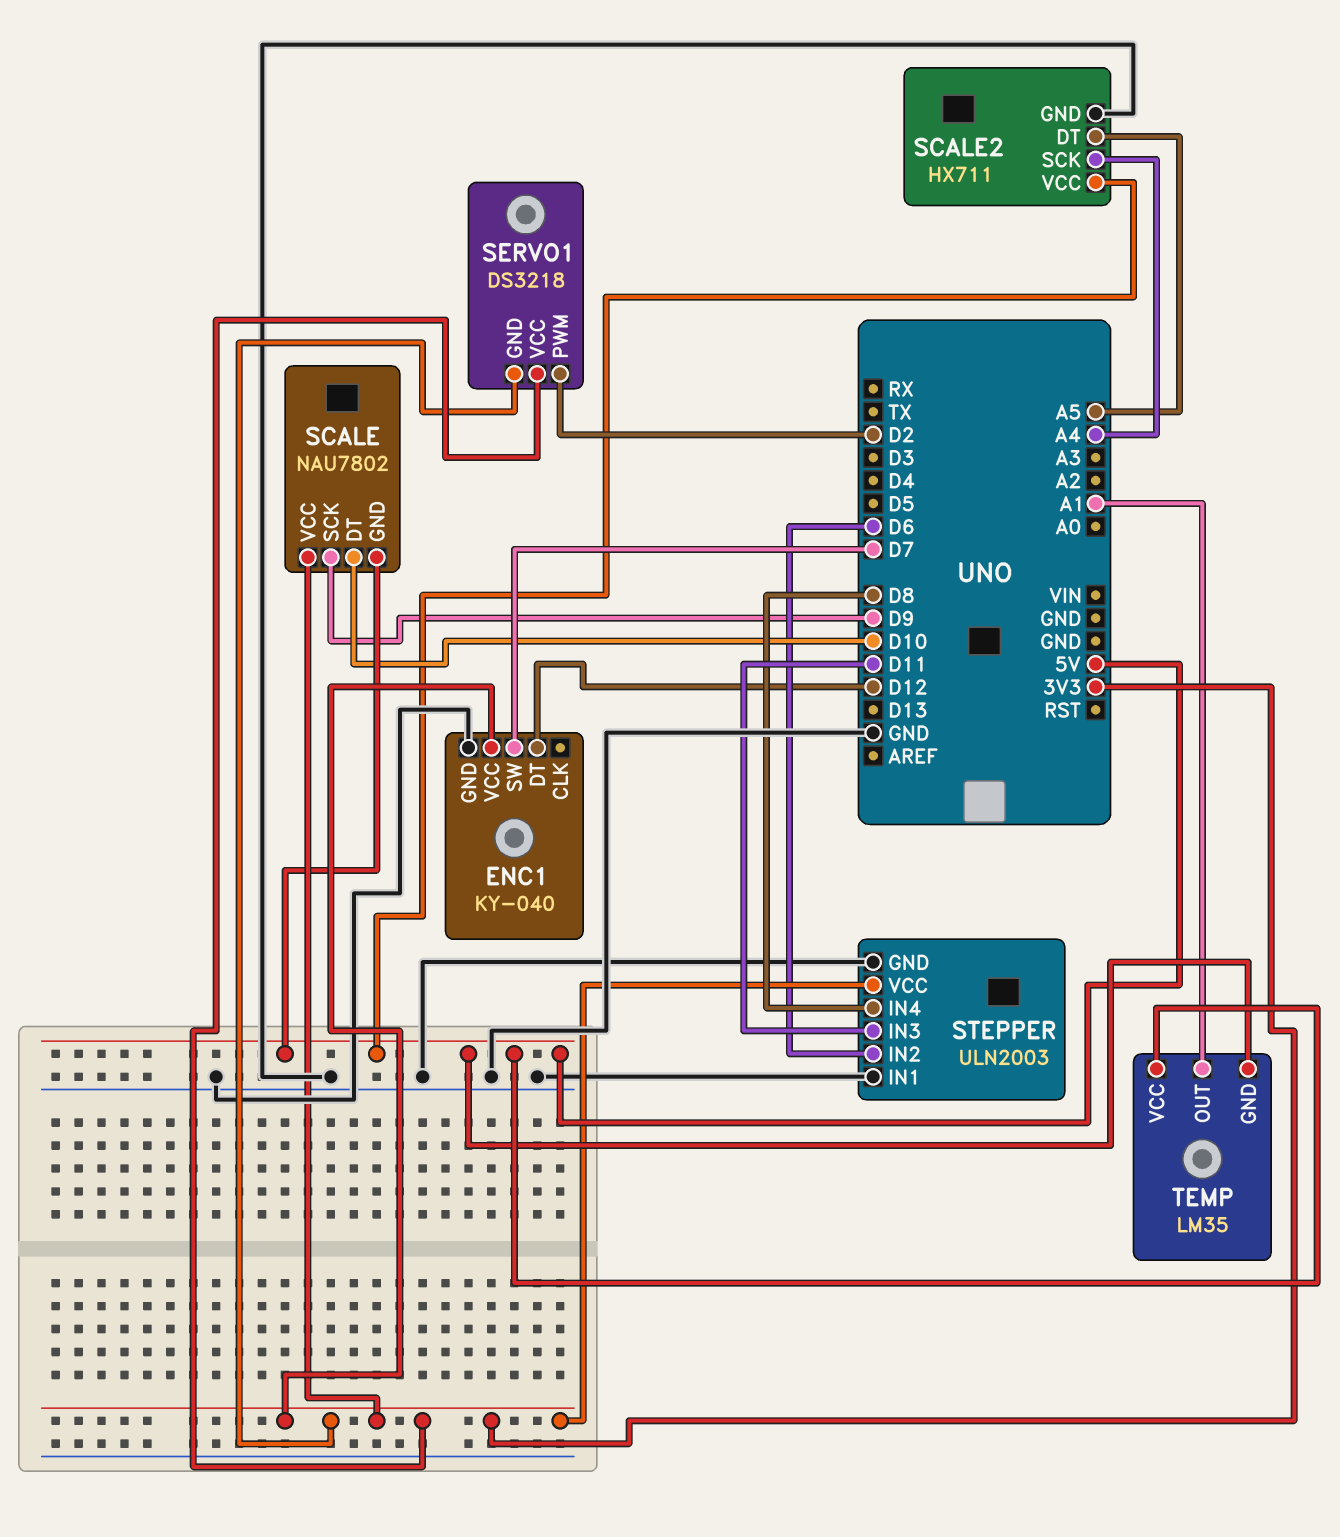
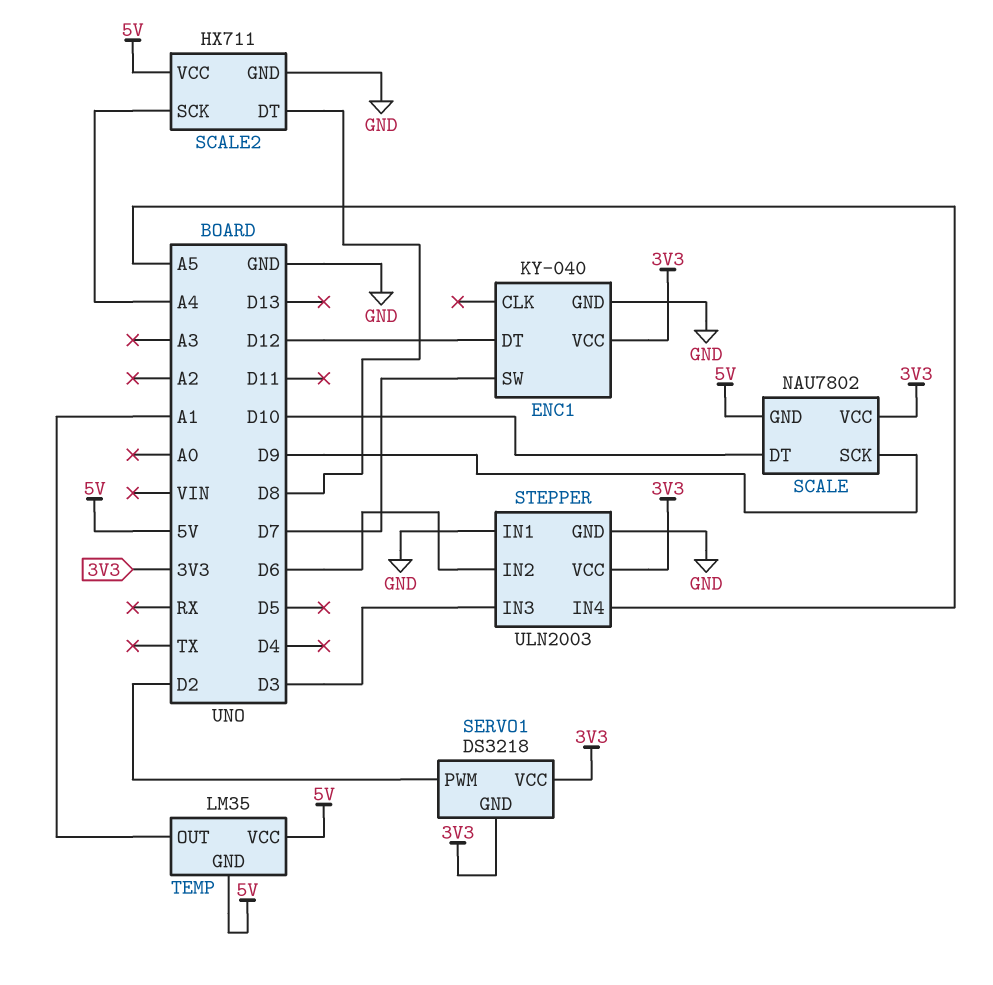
SCALE2 pin DT: A5 -> D8
STEPPER pin IN3: D11 -> D3
STEPPER pin IN4: D8 -> A5

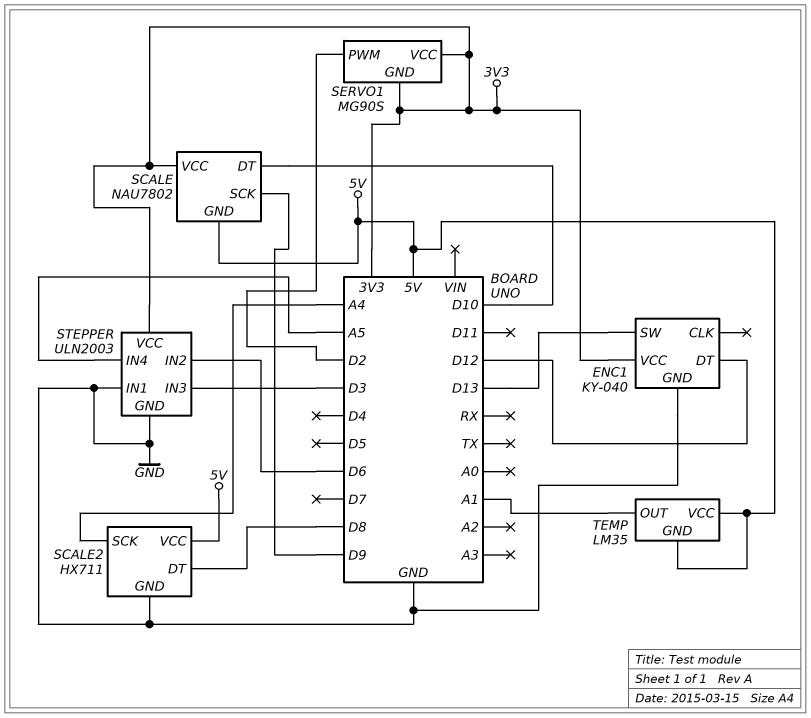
ENC1 pin SW: D7 -> D13
SERVO1: DS3218 -> MG90S

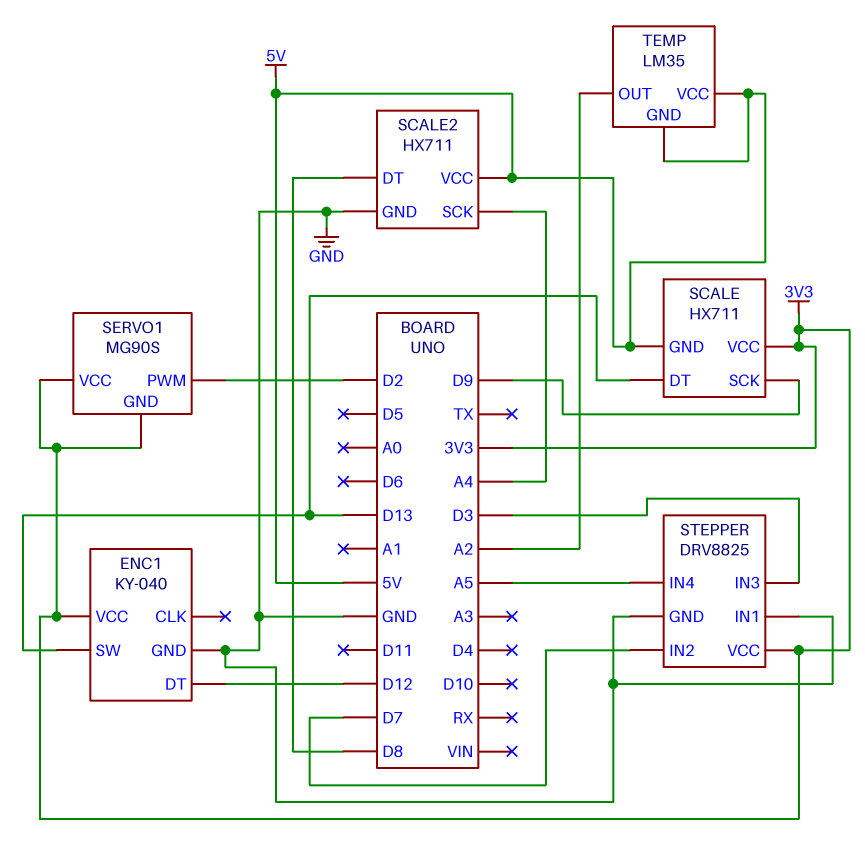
SCALE: NAU7802 -> HX711
SCALE pin DT: D10 -> D13
STEPPER: ULN2003 -> DRV8825
STEPPER pin IN2: D6 -> D7
TEMP pin OUT: A1 -> A2

